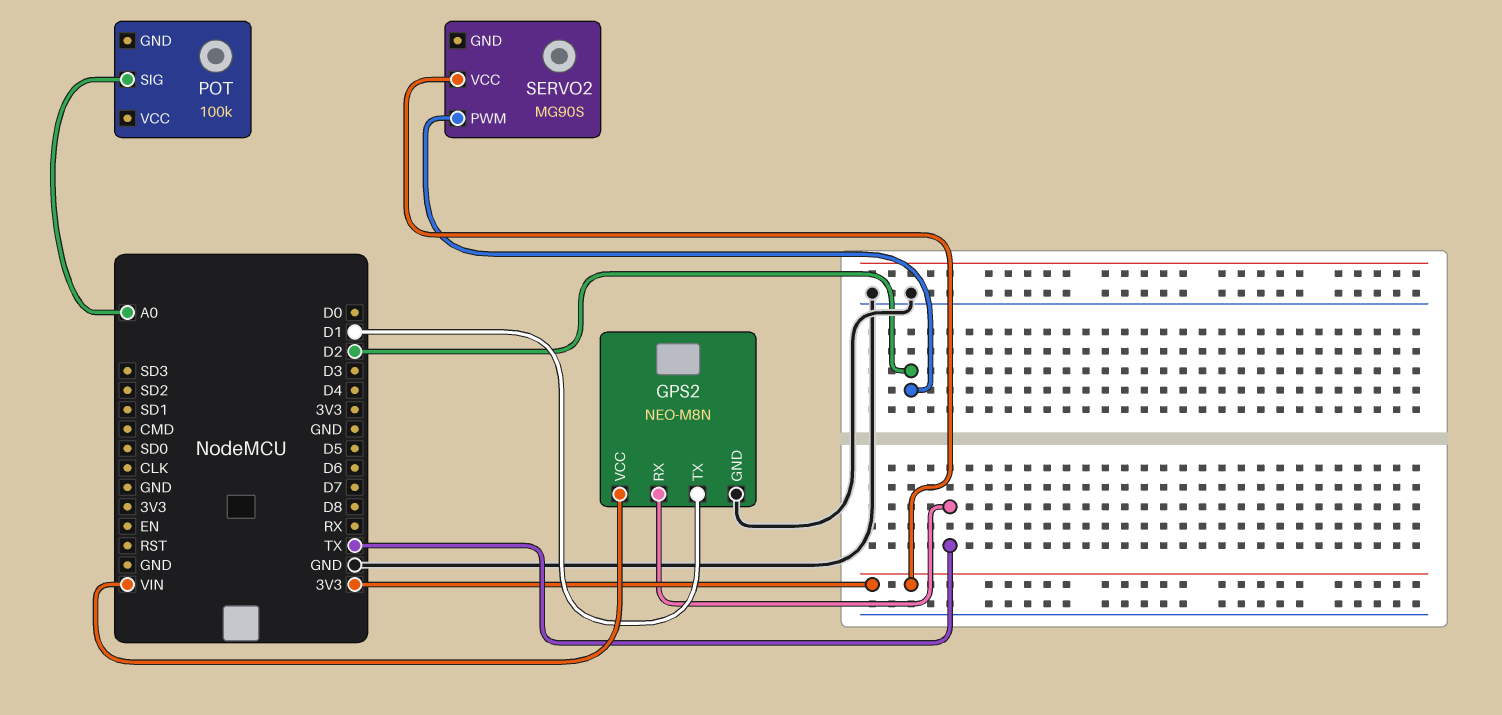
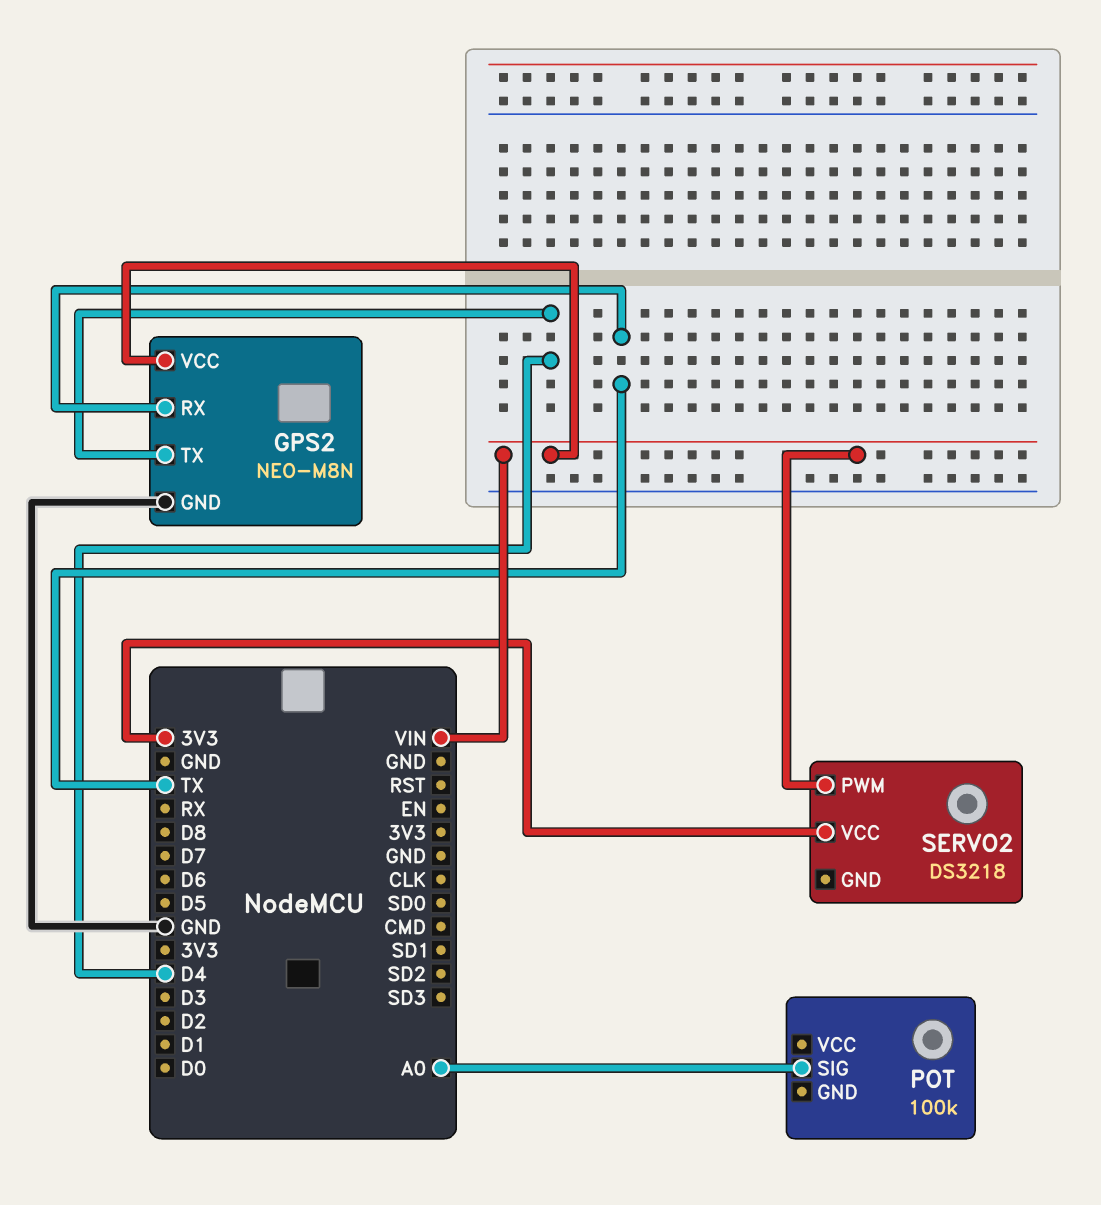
GPS2 pin TX: D1 -> D4
SERVO2: MG90S -> DS3218
SERVO2 pin PWM: D2 -> VIN

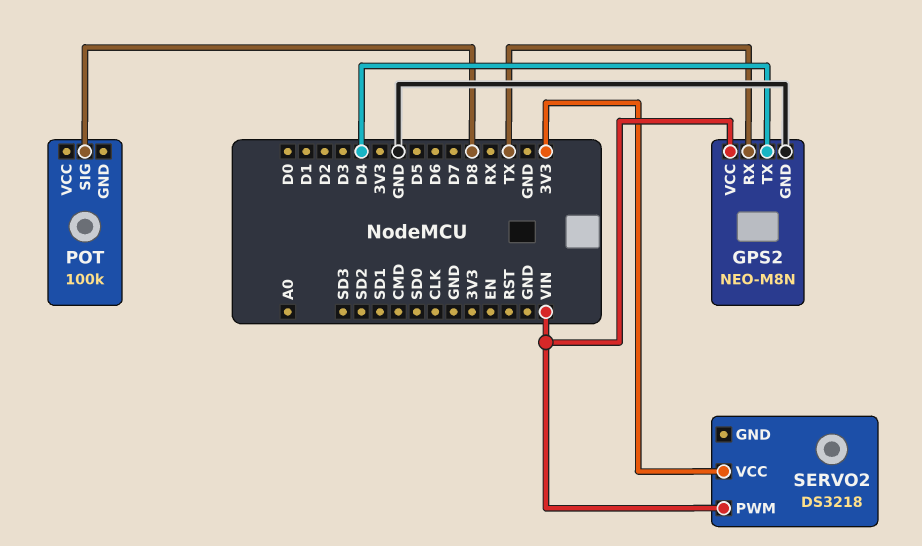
POT pin SIG: A0 -> D8

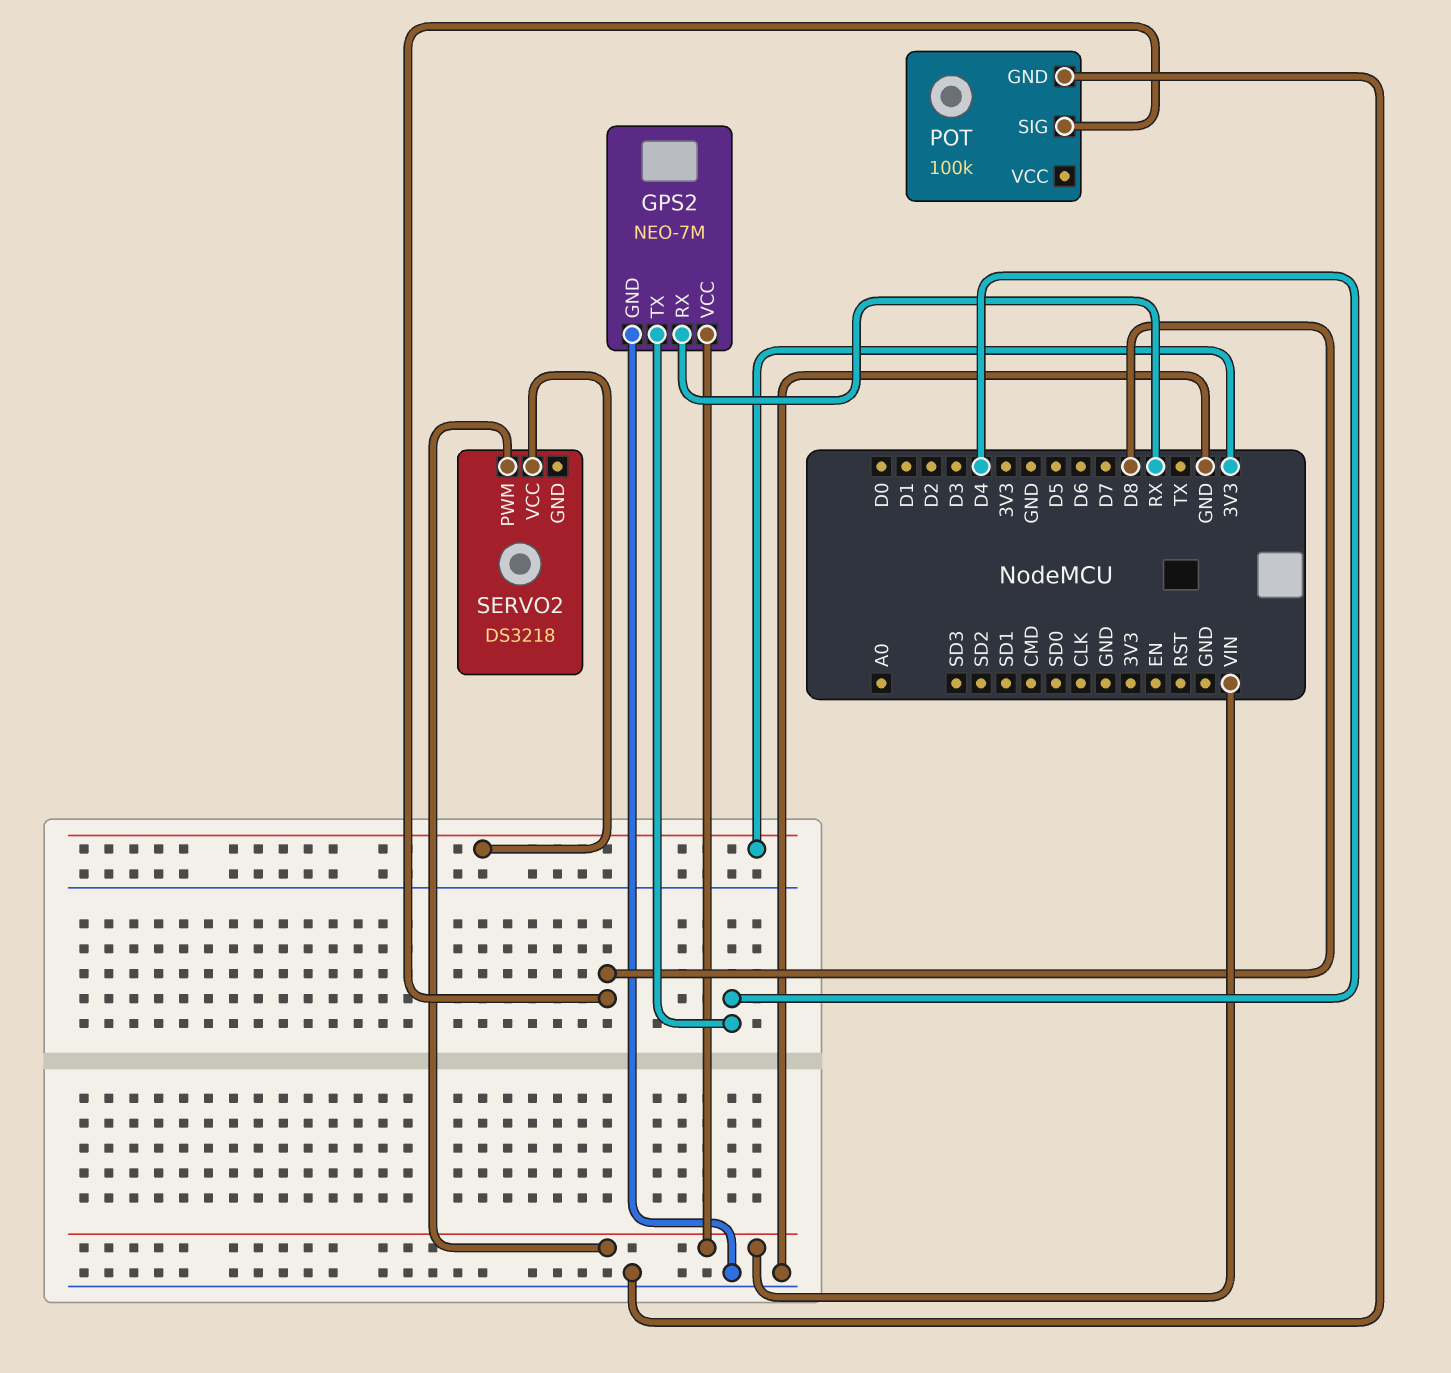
GPS2: NEO-M8N -> NEO-7M
GPS2 pin RX: TX -> RX
POT pin GND: none -> GND

